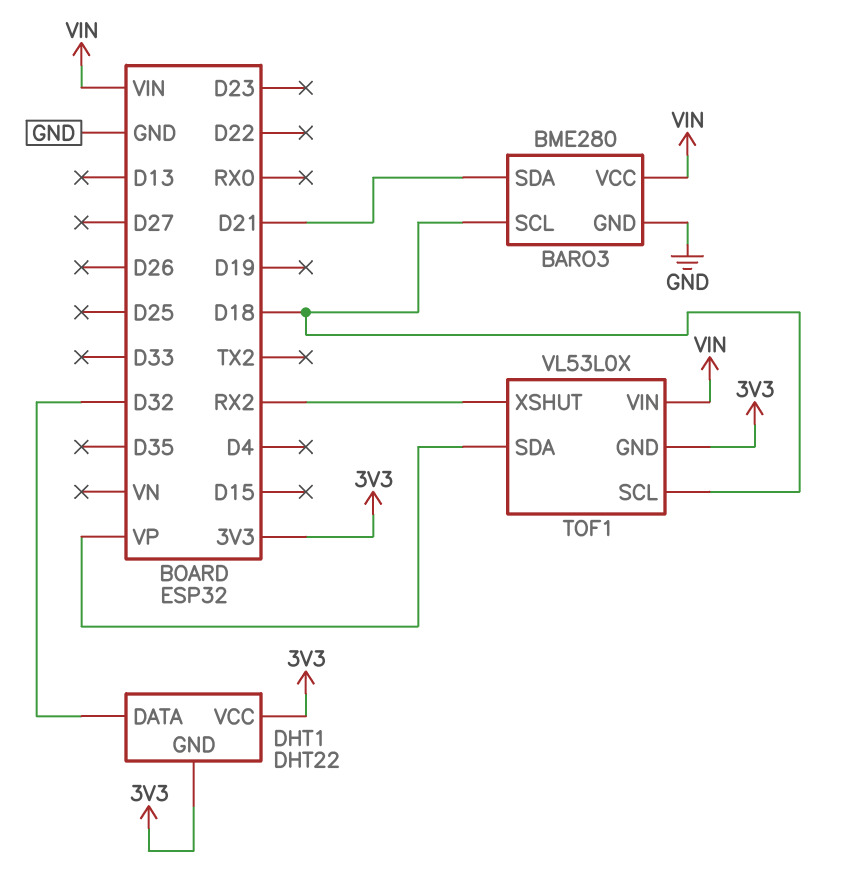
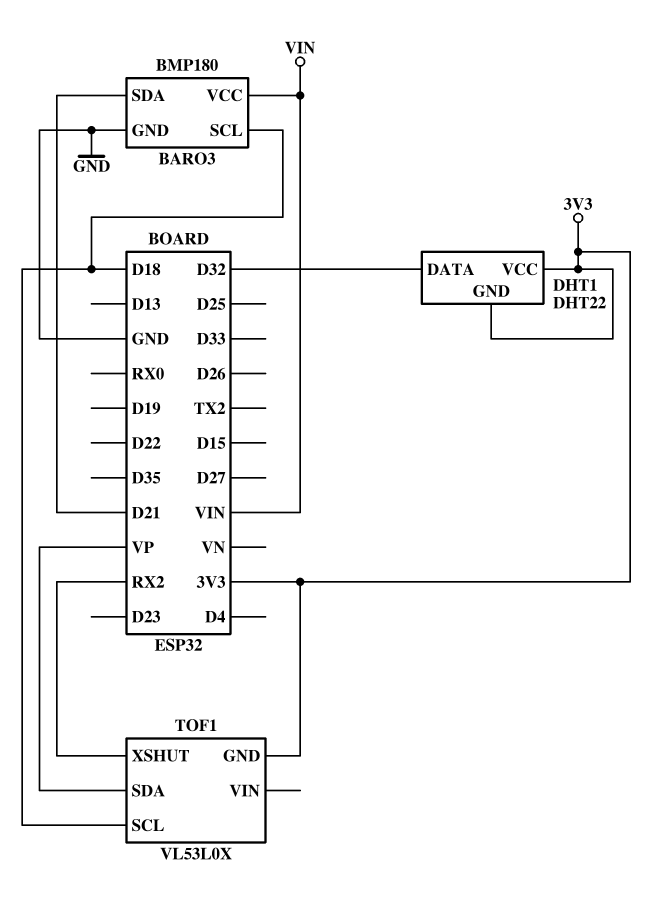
BARO3: BME280 -> BMP180
TOF1 pin VIN: VIN -> none

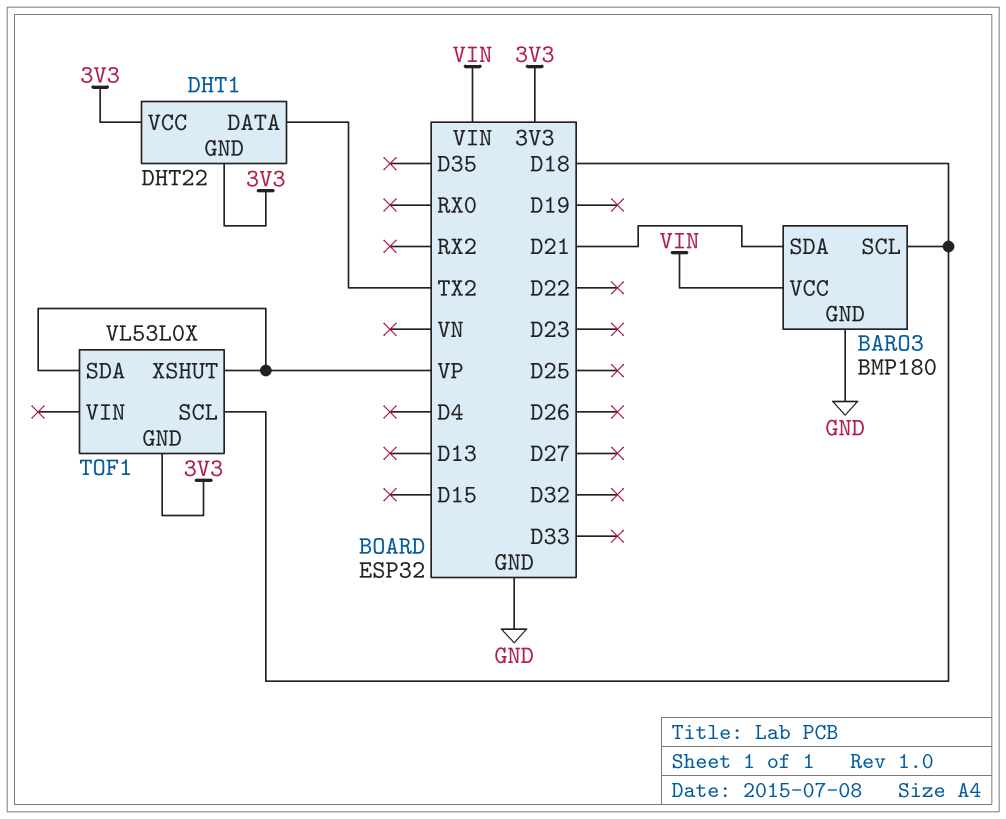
DHT1 pin DATA: D32 -> TX2
TOF1 pin XSHUT: RX2 -> VP

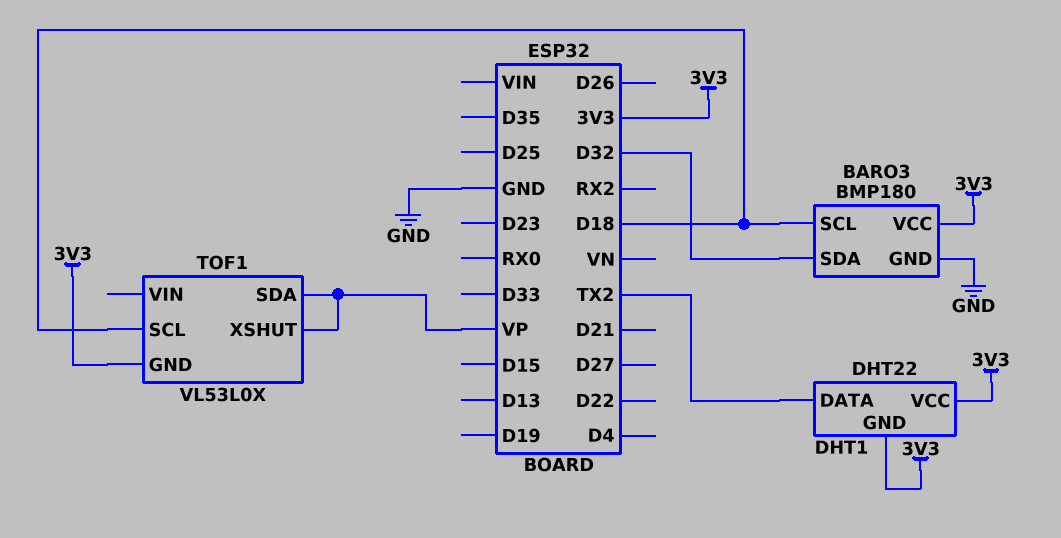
BARO3 pin SDA: D21 -> D32
BARO3 pin VCC: VIN -> 3V3

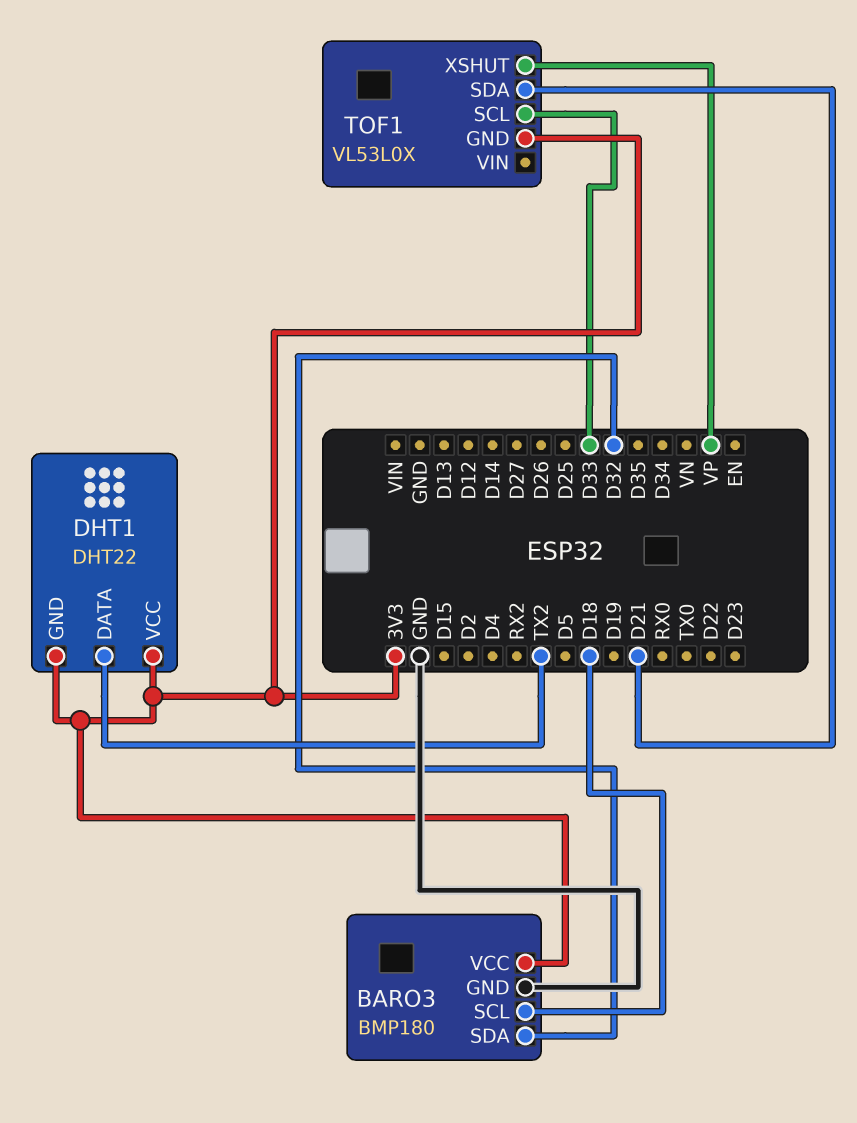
TOF1 pin SCL: D18 -> D33
TOF1 pin SDA: VP -> D21

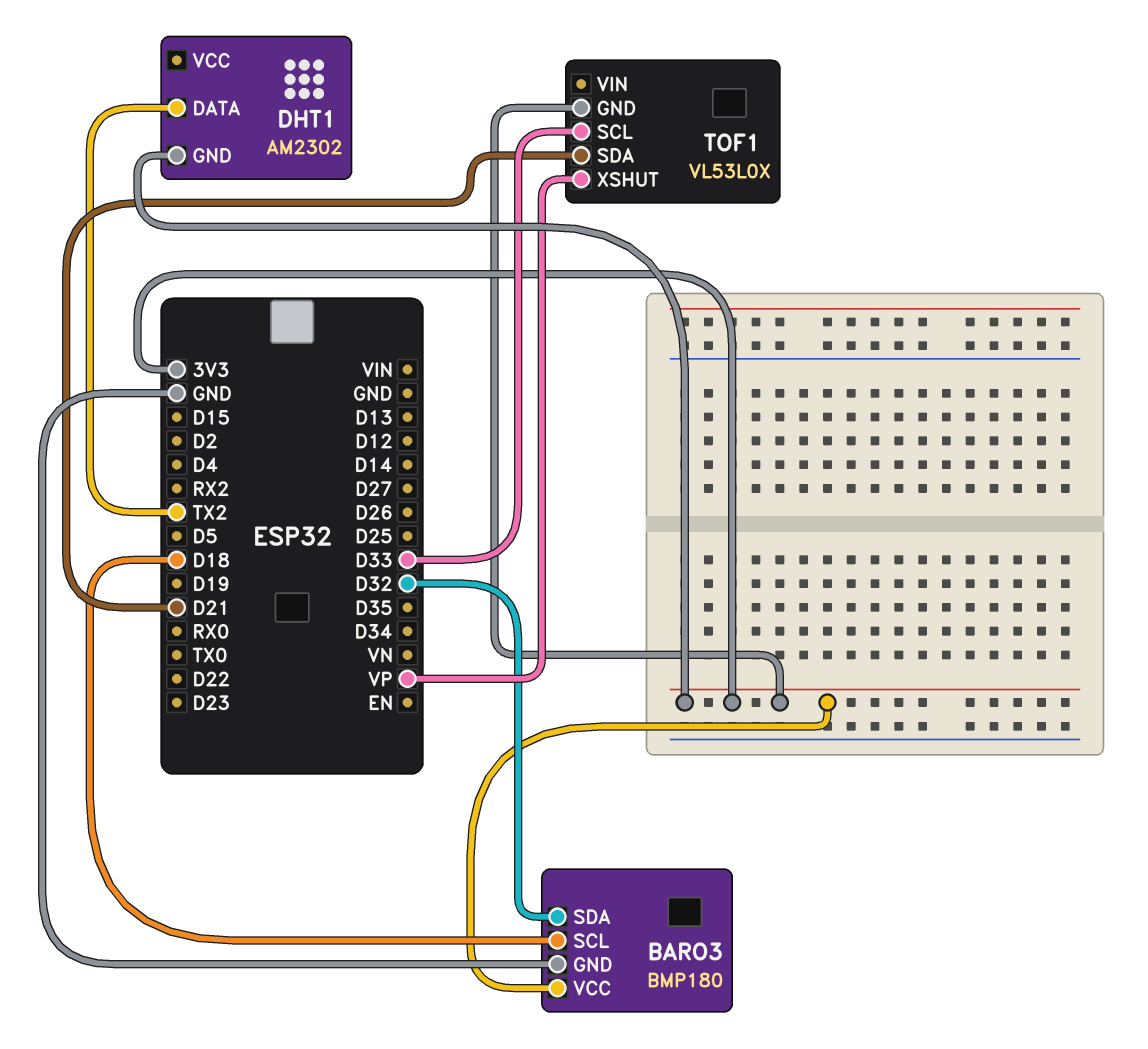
DHT1: DHT22 -> AM2302
DHT1 pin VCC: 3V3 -> none

